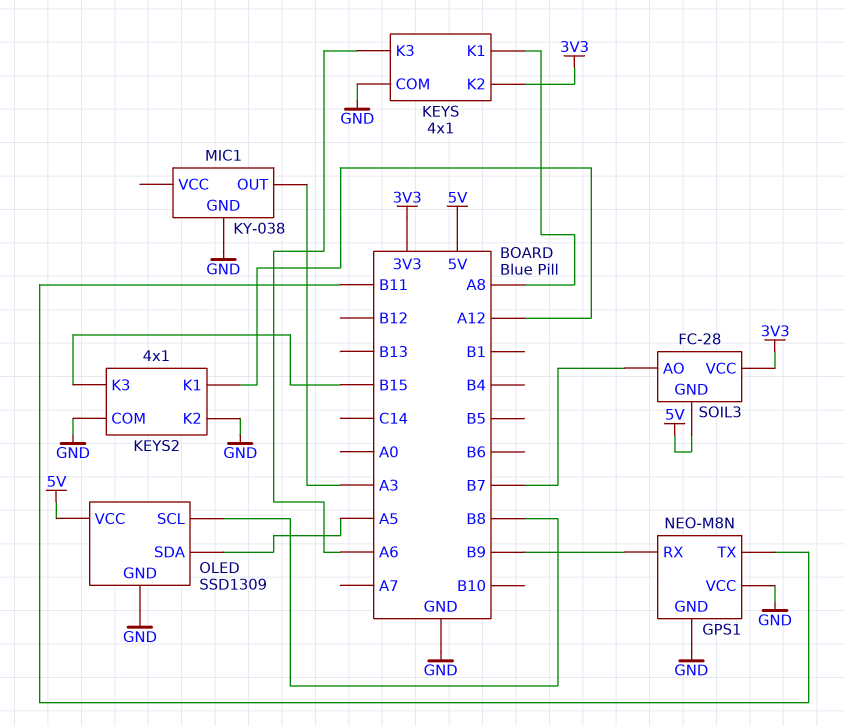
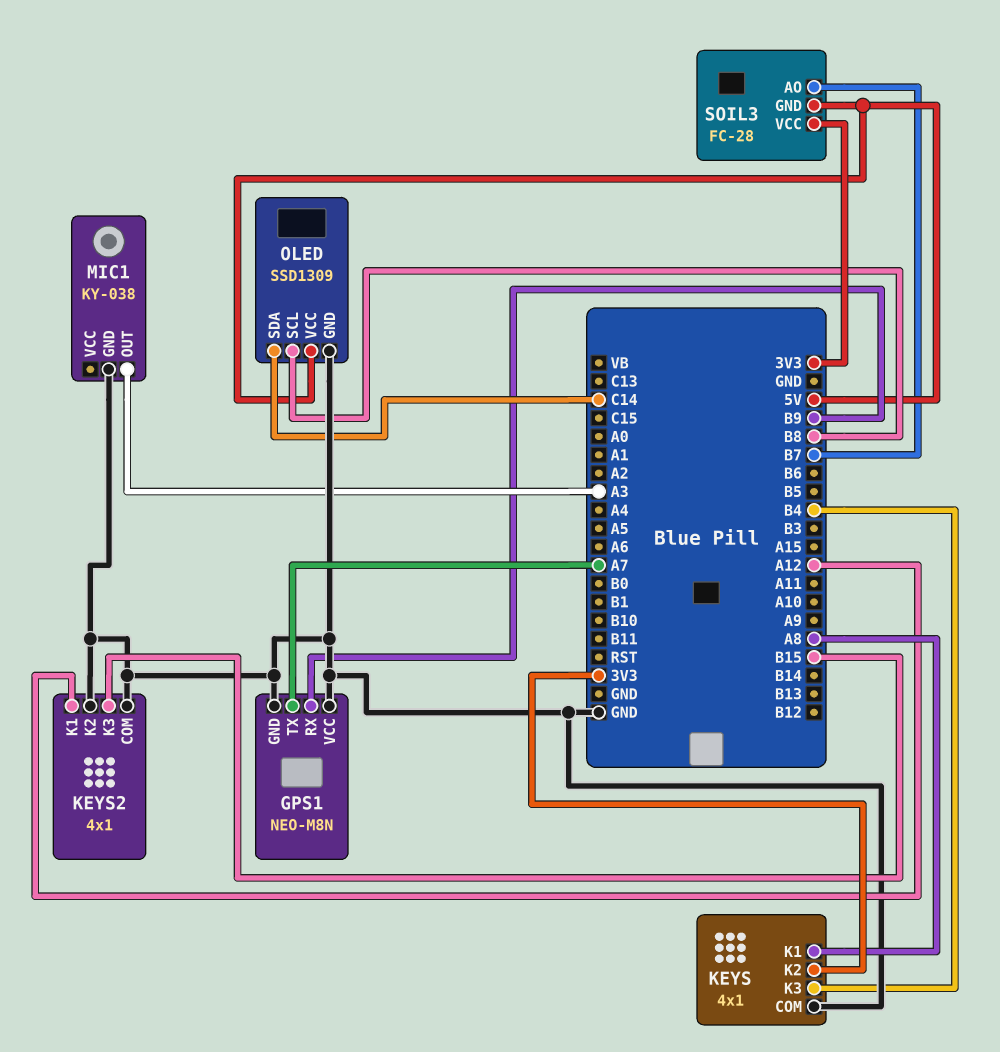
GPS1 pin TX: B11 -> A7
KEYS pin K3: A6 -> B4
OLED pin SDA: A5 -> C14

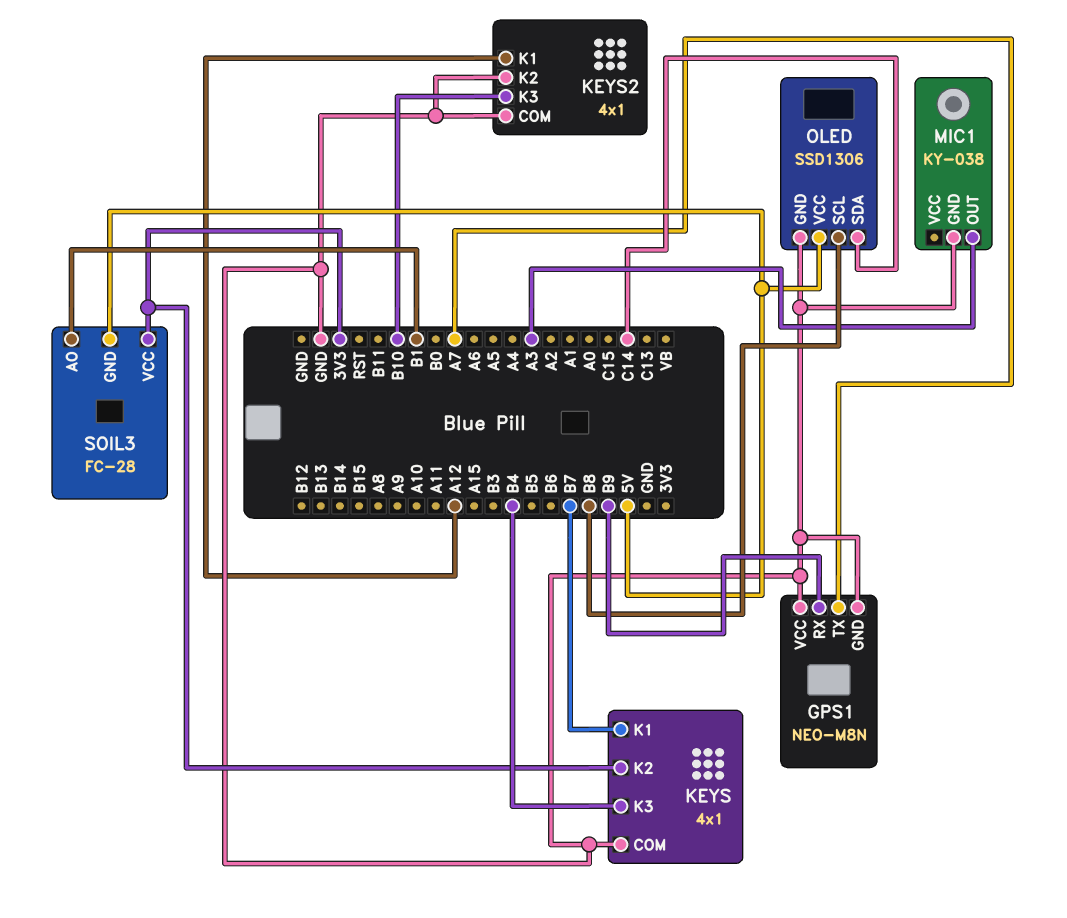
KEYS pin K1: A8 -> B7
KEYS2 pin K3: B15 -> B10
OLED: SSD1309 -> SSD1306
SOIL3 pin AO: B7 -> B1

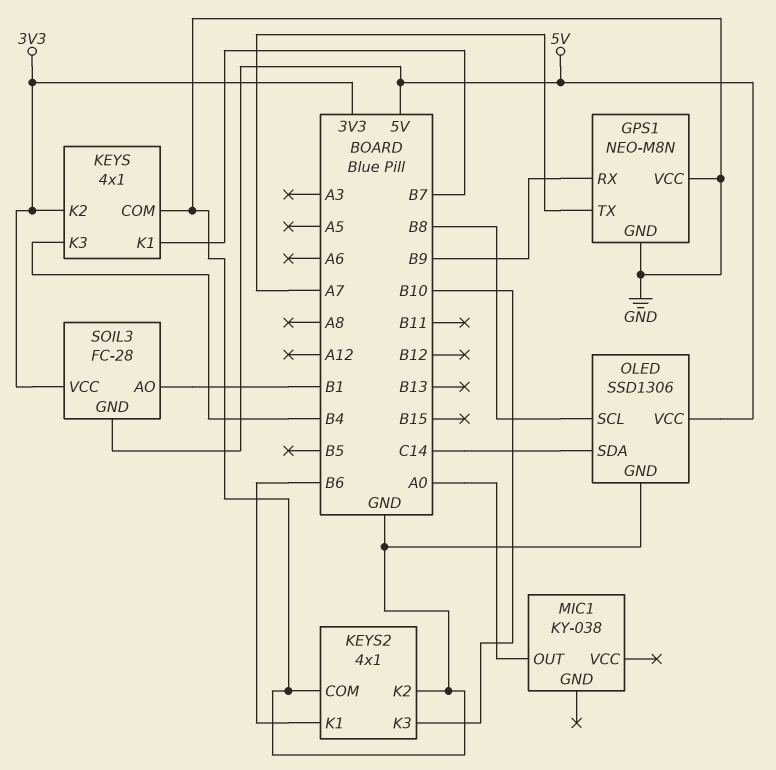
KEYS2 pin K1: A12 -> B6
MIC1 pin GND: GND -> none
MIC1 pin OUT: A3 -> A0

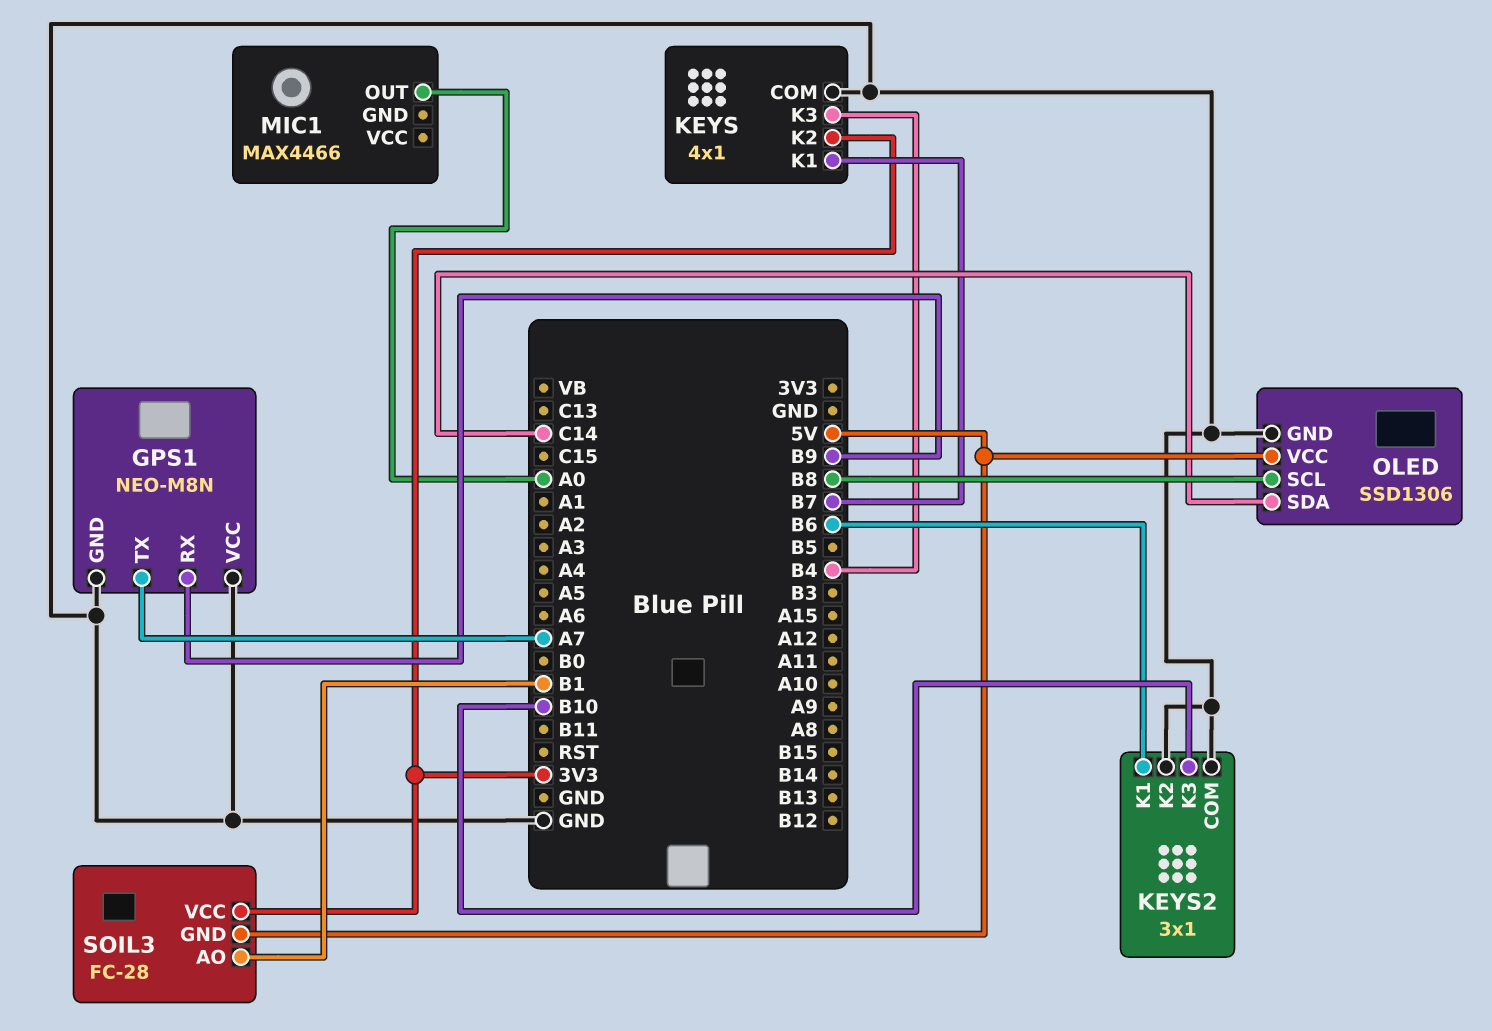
KEYS2: 4x1 -> 3x1
MIC1: KY-038 -> MAX4466

